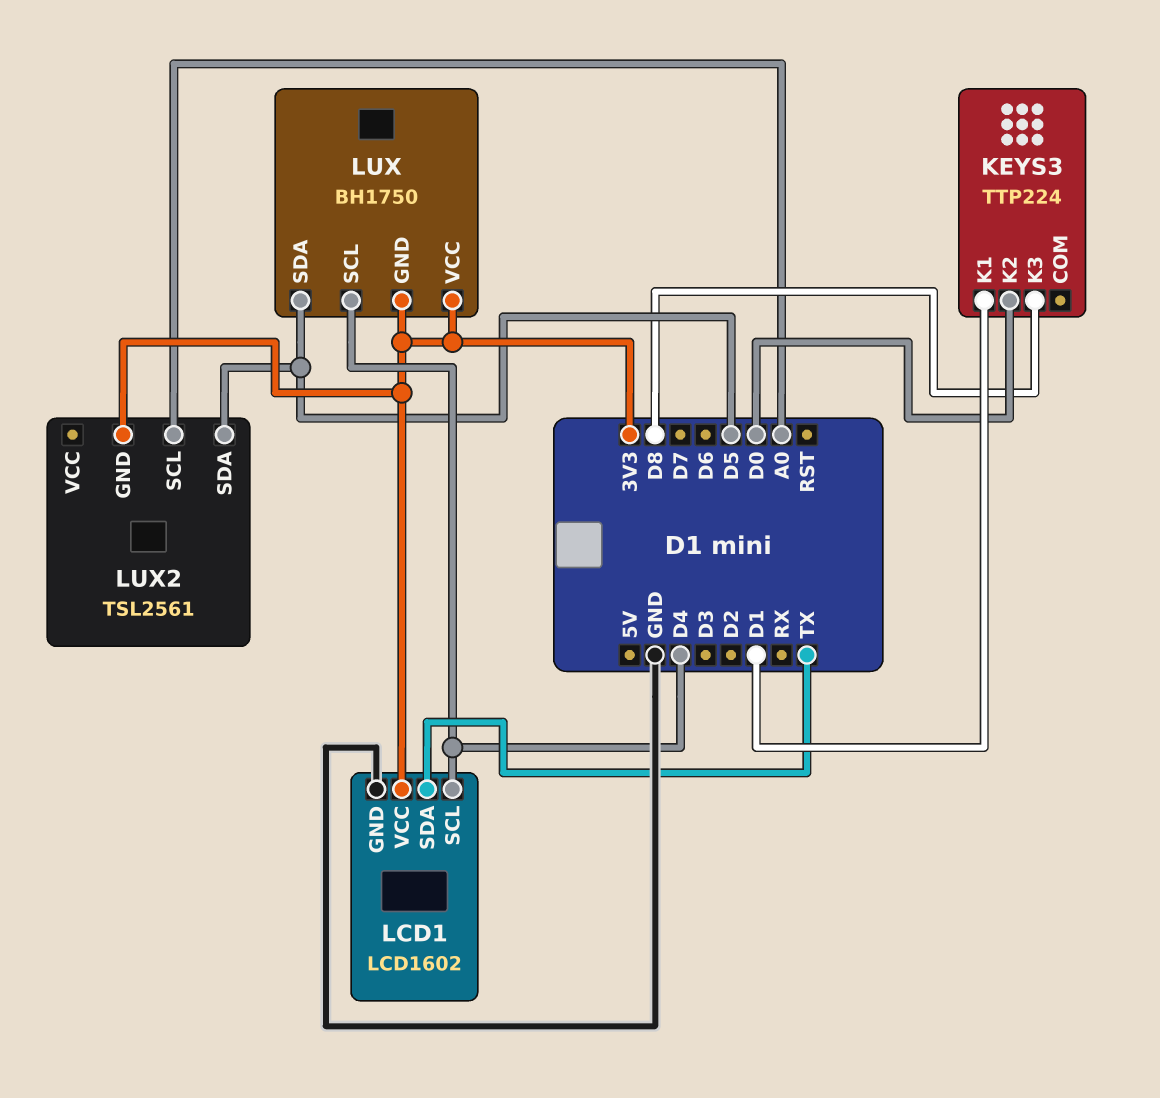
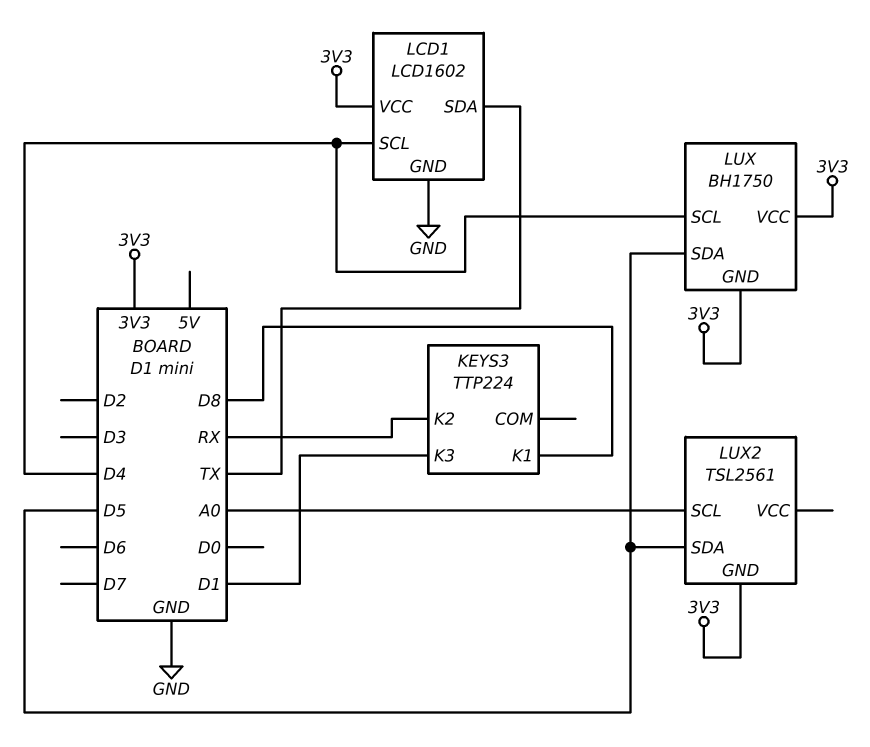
KEYS3 pin K1: D1 -> D8
KEYS3 pin K2: D0 -> RX
KEYS3 pin K3: D8 -> D1

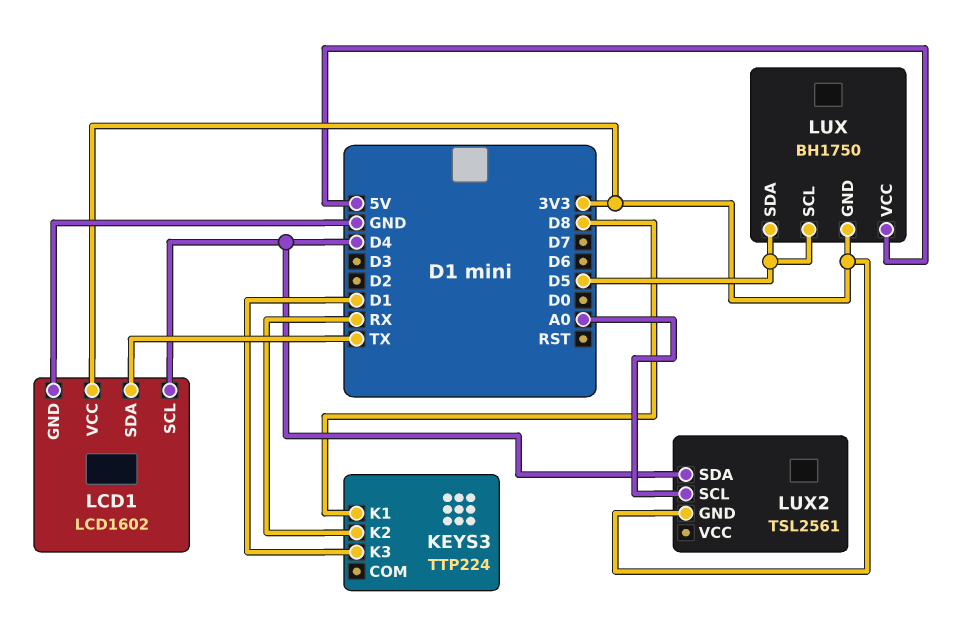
LUX pin SCL: D4 -> D5
LUX pin VCC: 3V3 -> 5V
LUX2 pin SDA: D5 -> D4

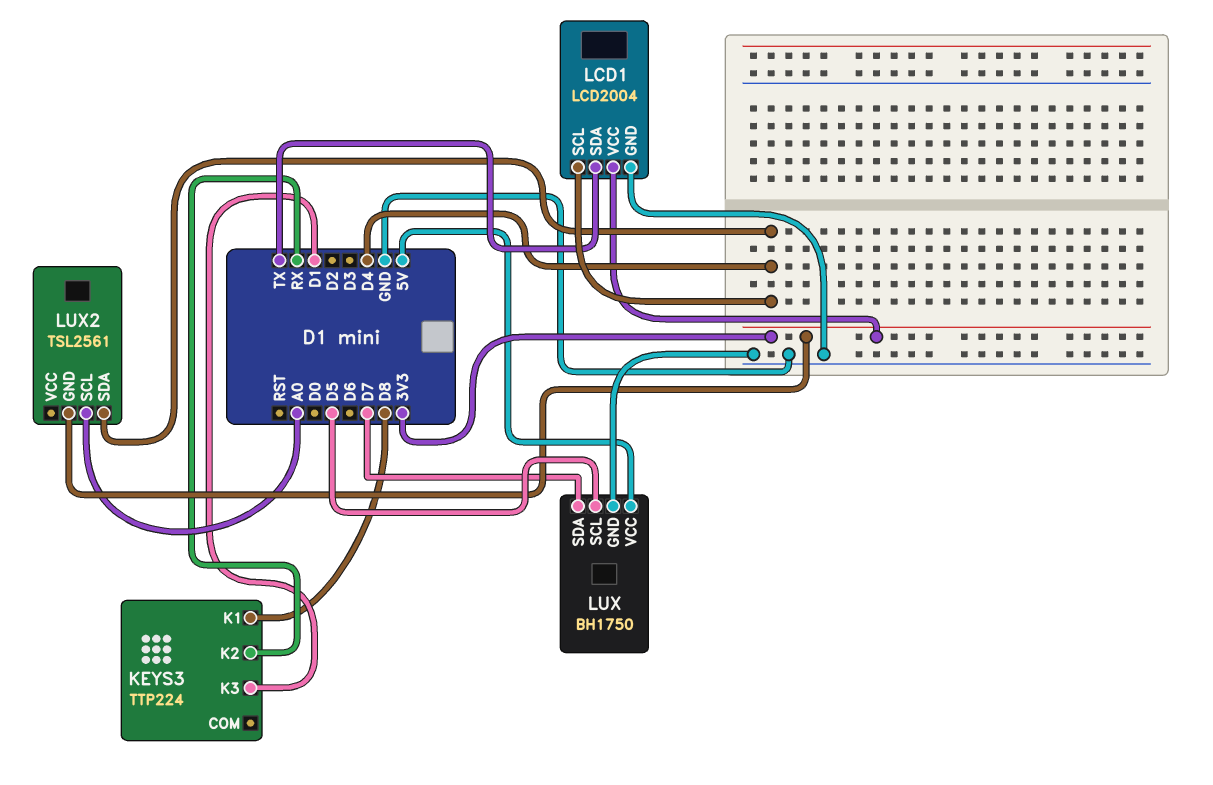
LCD1: LCD1602 -> LCD2004
LUX pin GND: 3V3 -> GND
LUX pin SDA: D5 -> D7

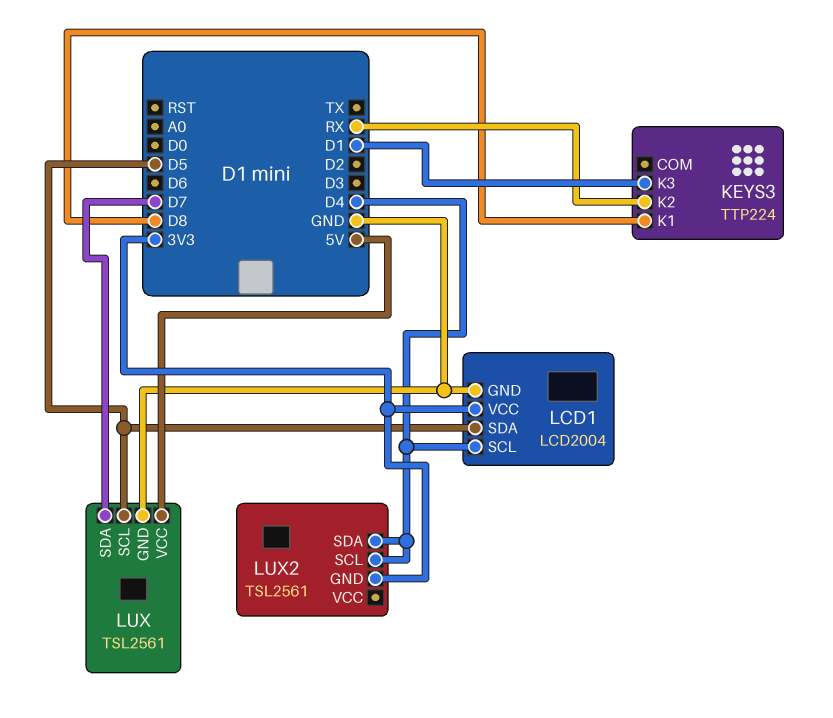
LCD1 pin SDA: TX -> D5
LUX: BH1750 -> TSL2561
LUX2 pin SCL: A0 -> D4

